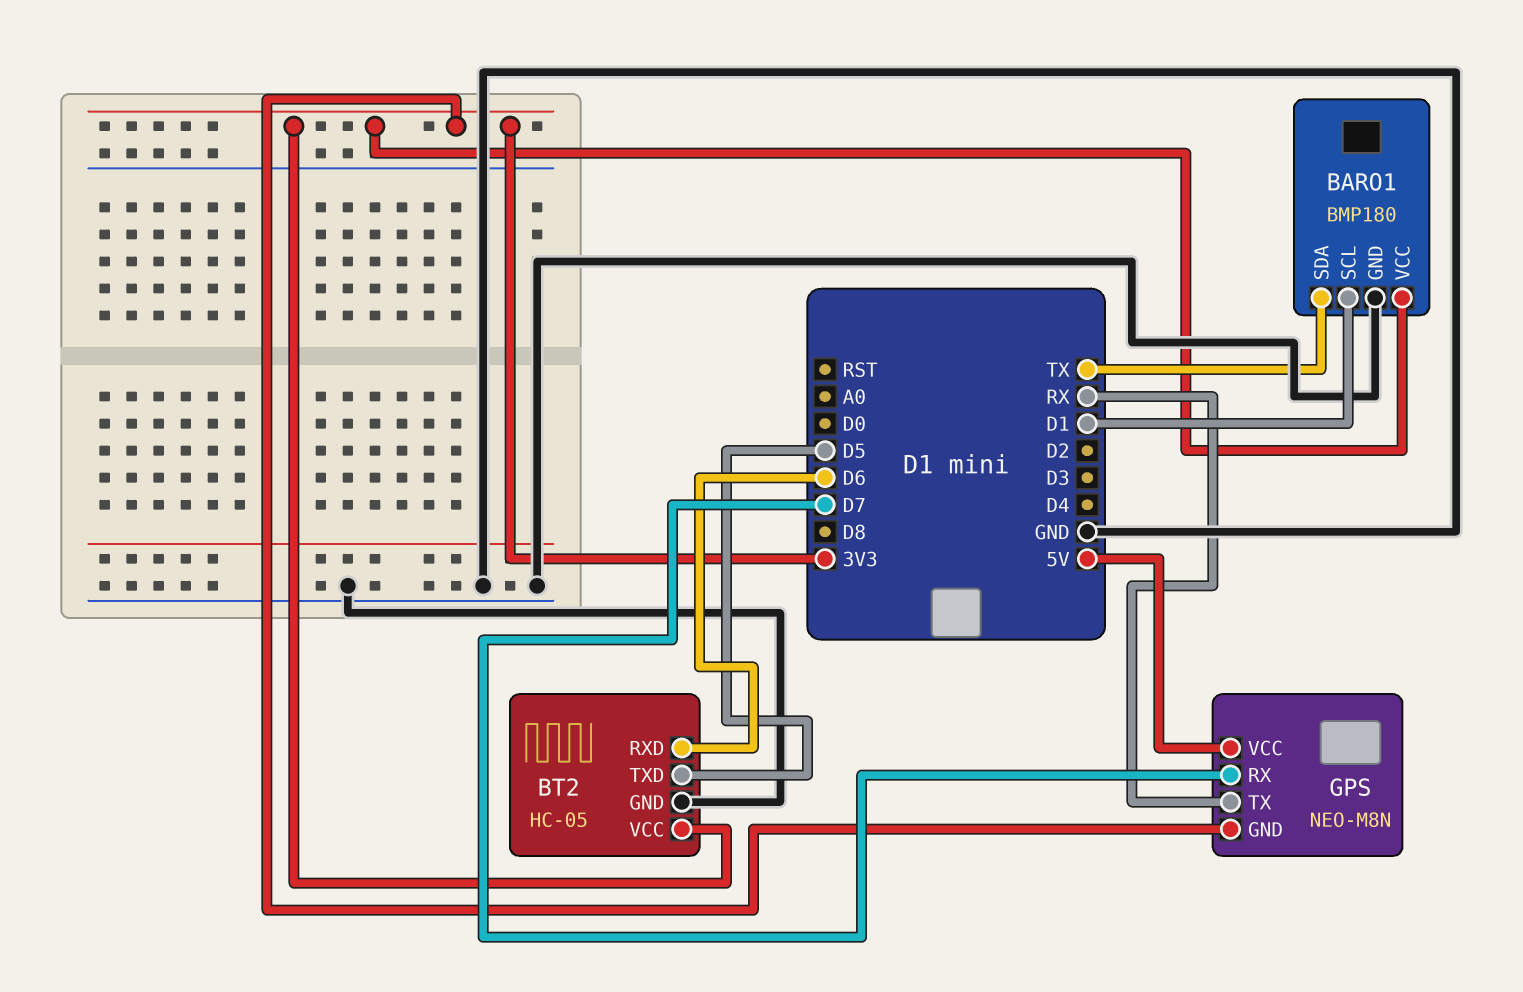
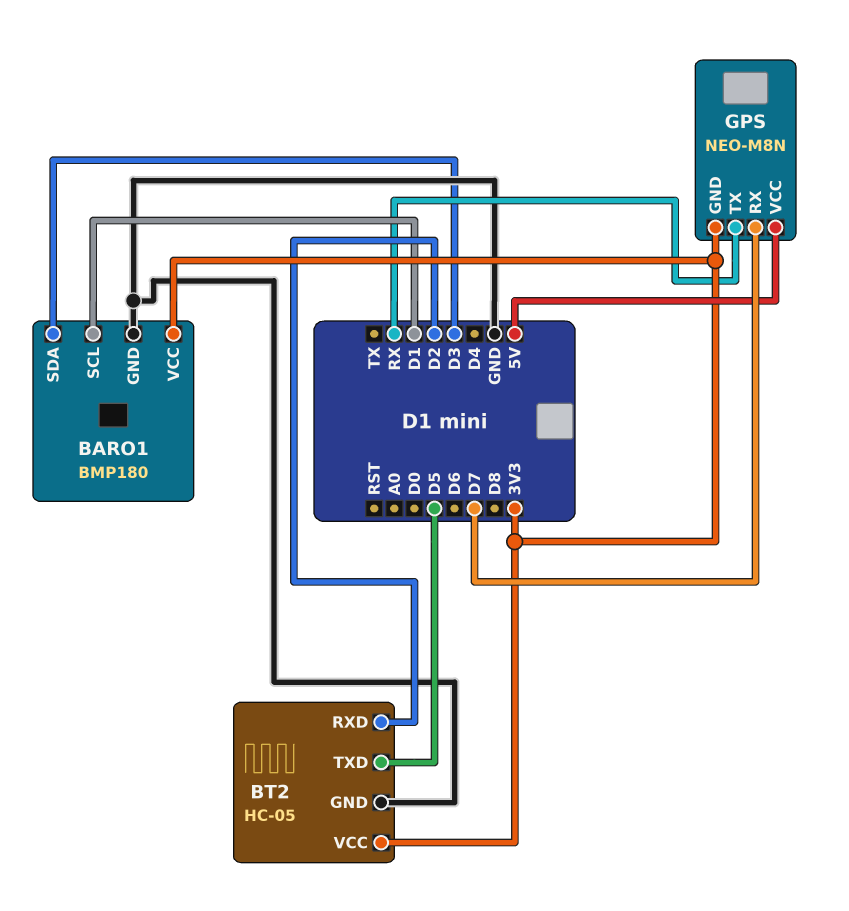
BARO1 pin SDA: TX -> D3
BT2 pin RXD: D6 -> D2

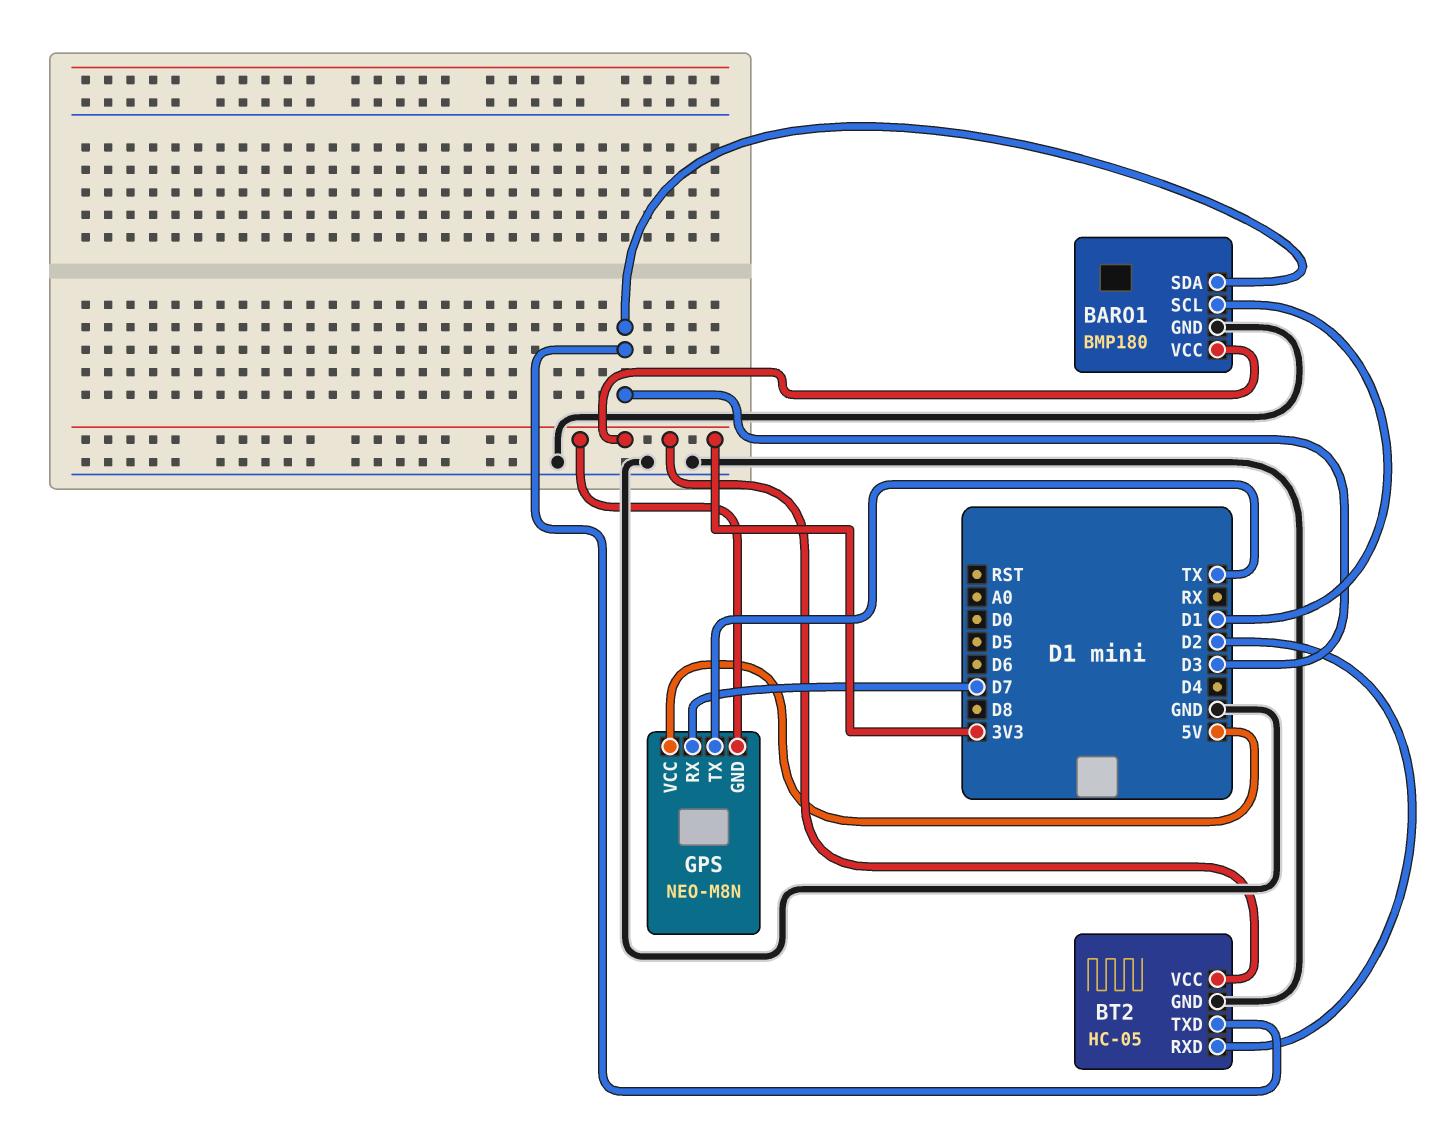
BT2 pin TXD: D5 -> D3
GPS pin TX: RX -> TX

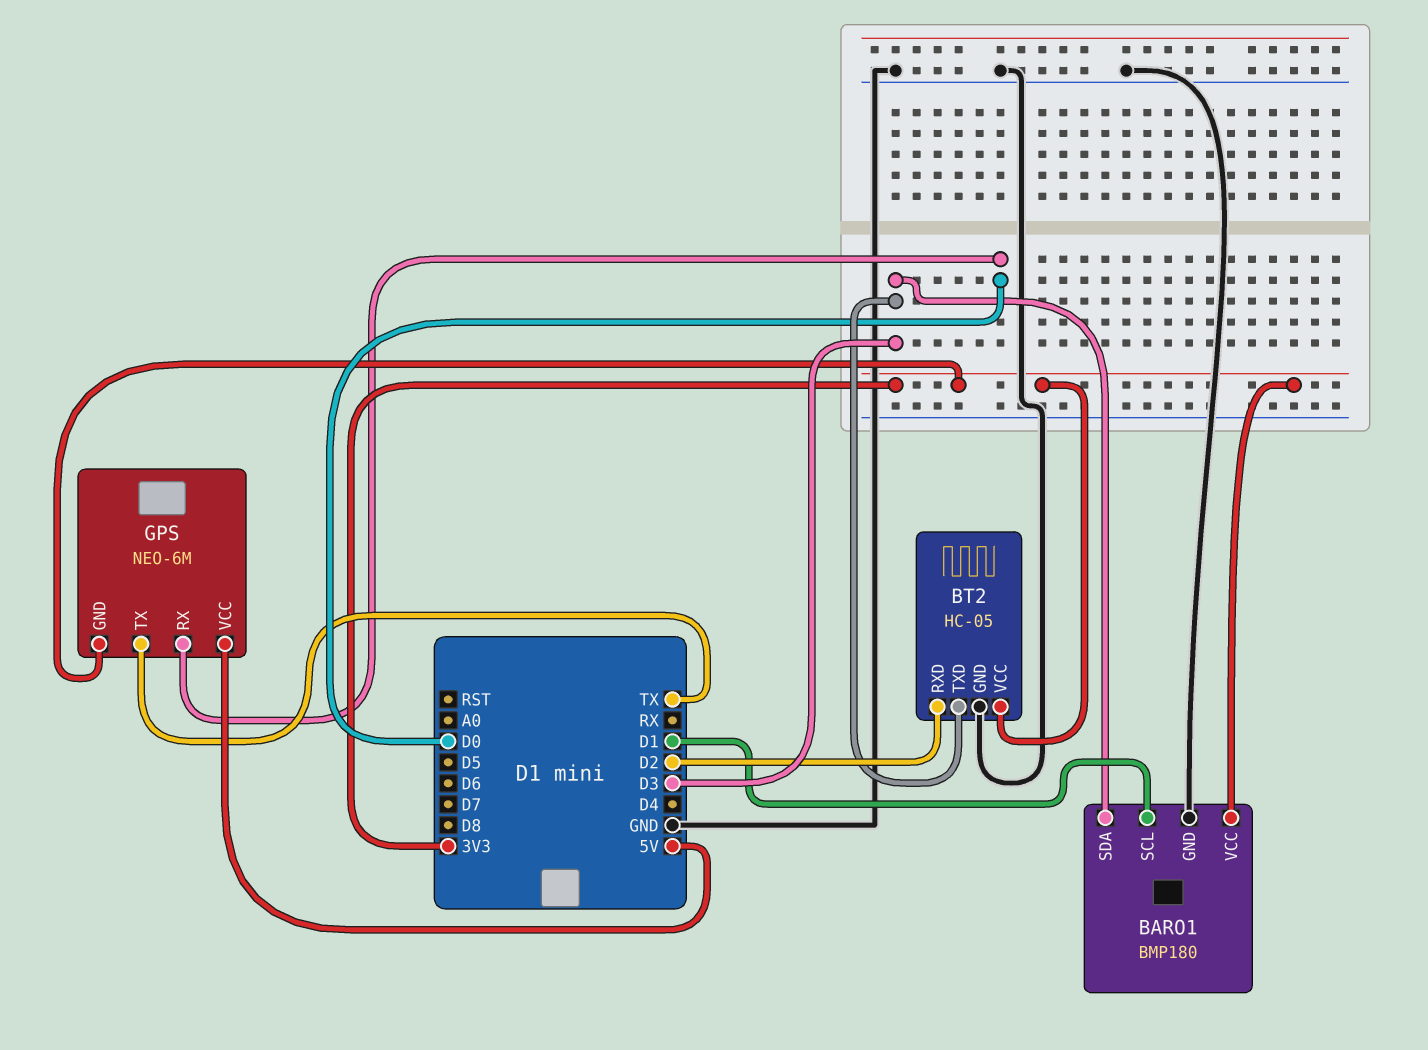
GPS: NEO-M8N -> NEO-6M
GPS pin RX: D7 -> D0

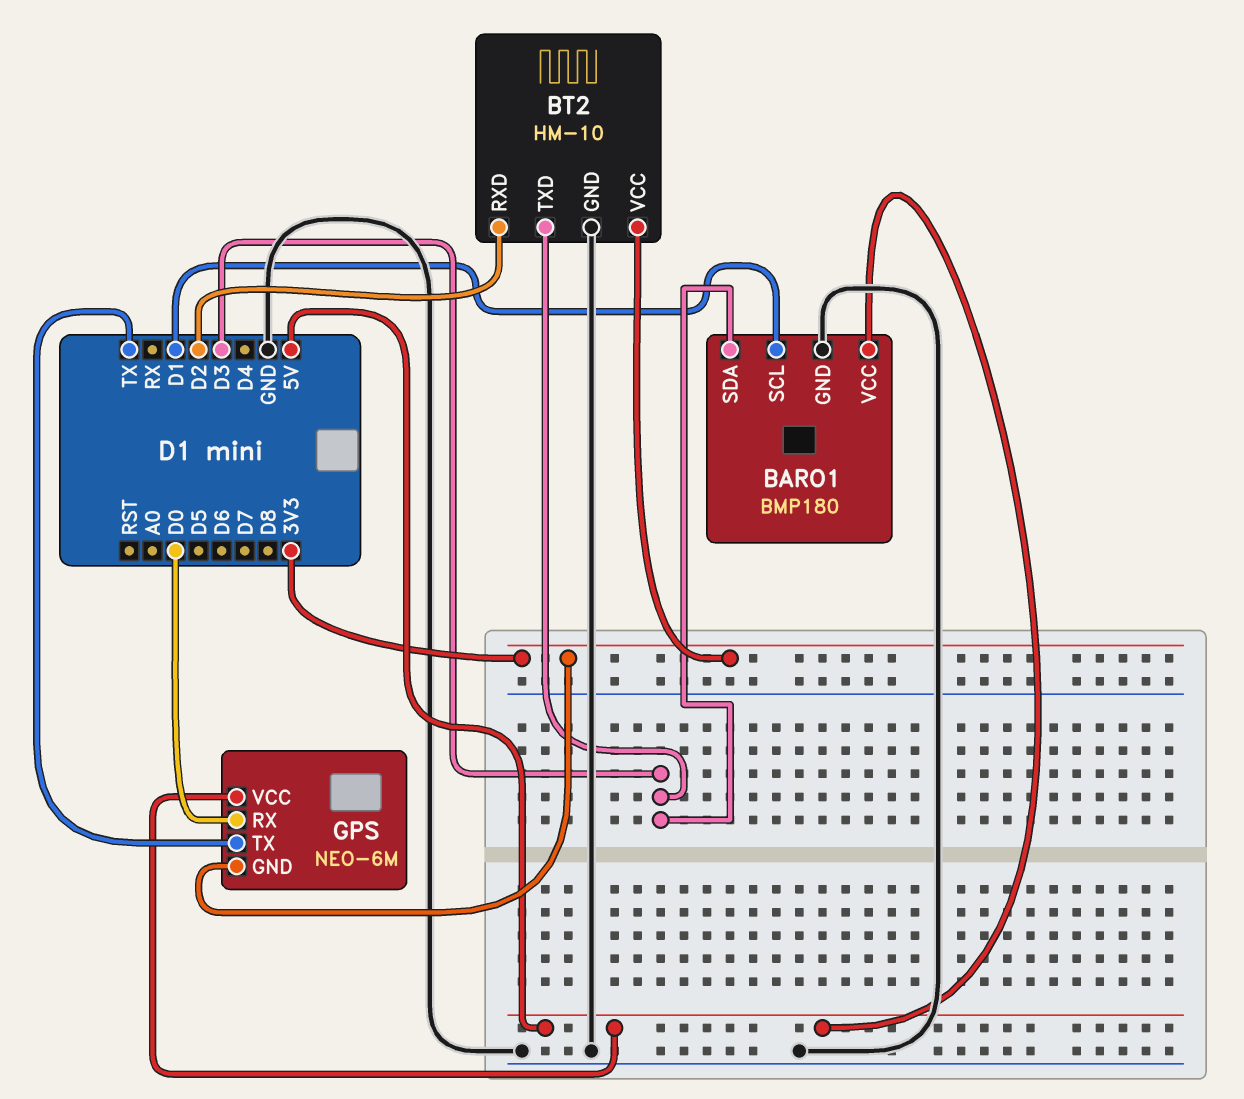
BARO1 pin VCC: 3V3 -> 5V
BT2: HC-05 -> HM-10

